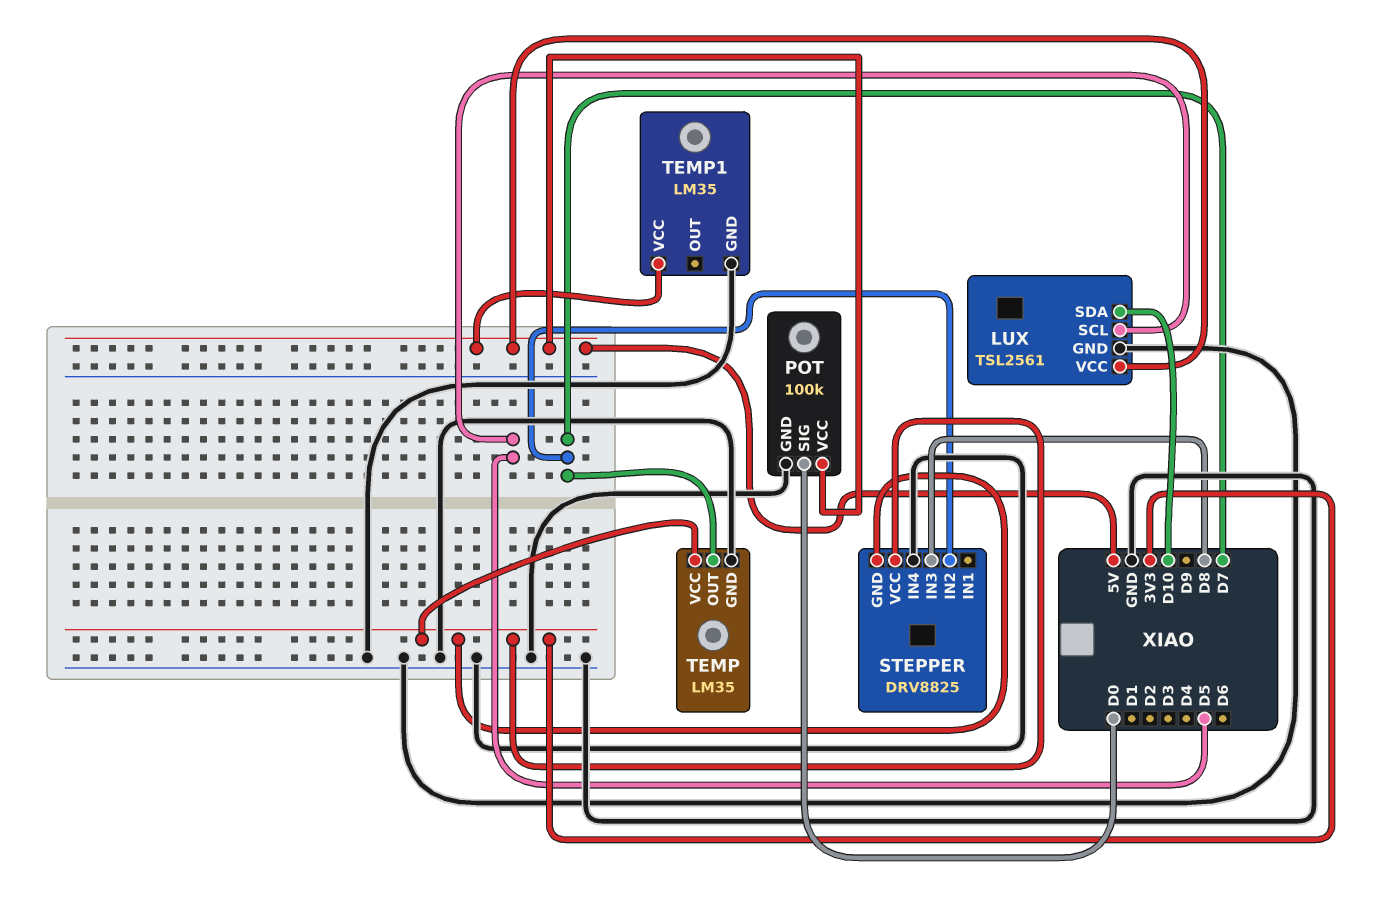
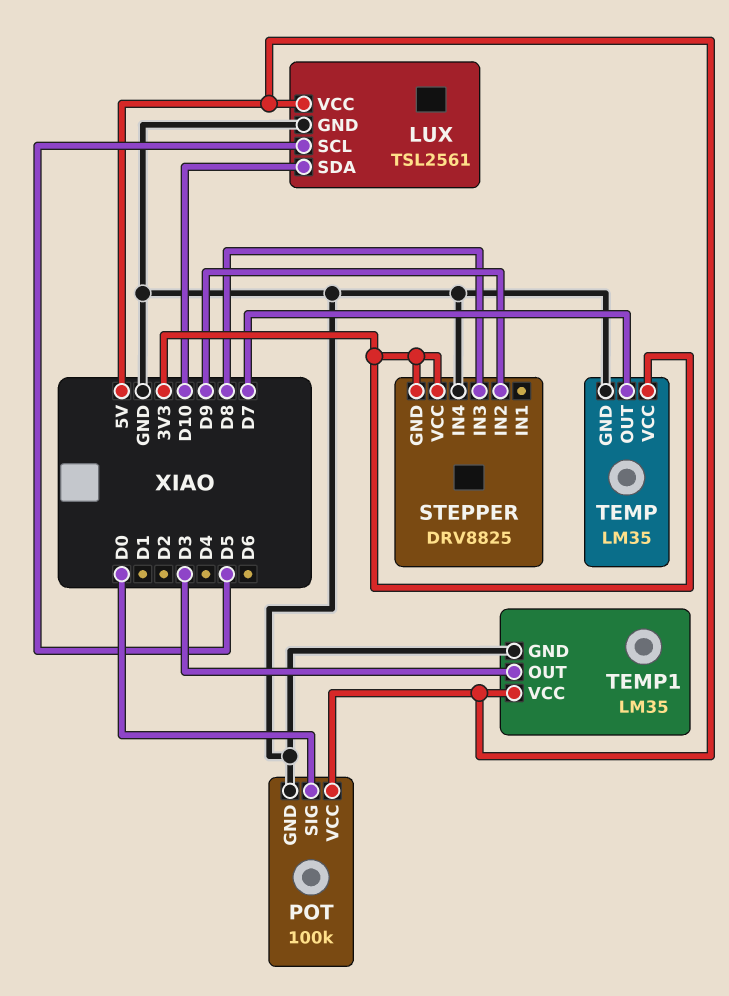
STEPPER pin IN2: D7 -> D9
TEMP1 pin OUT: none -> D3

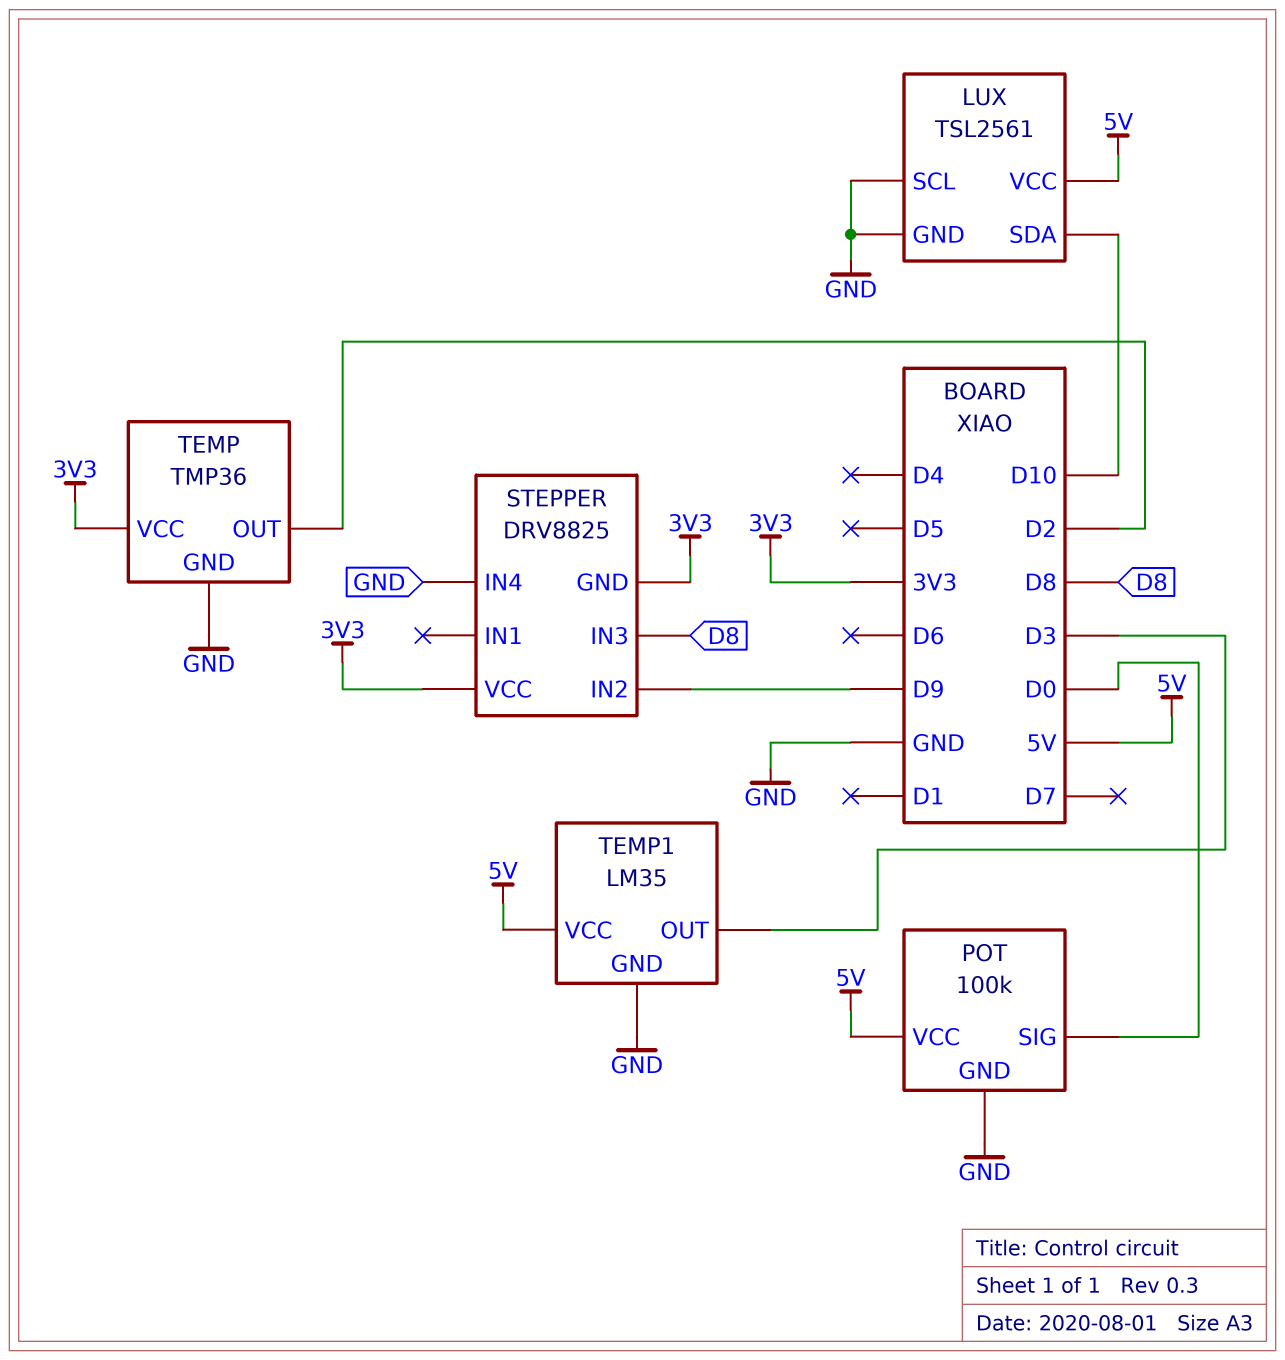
LUX pin SCL: D5 -> GND
TEMP: LM35 -> TMP36
TEMP pin OUT: D7 -> D2

